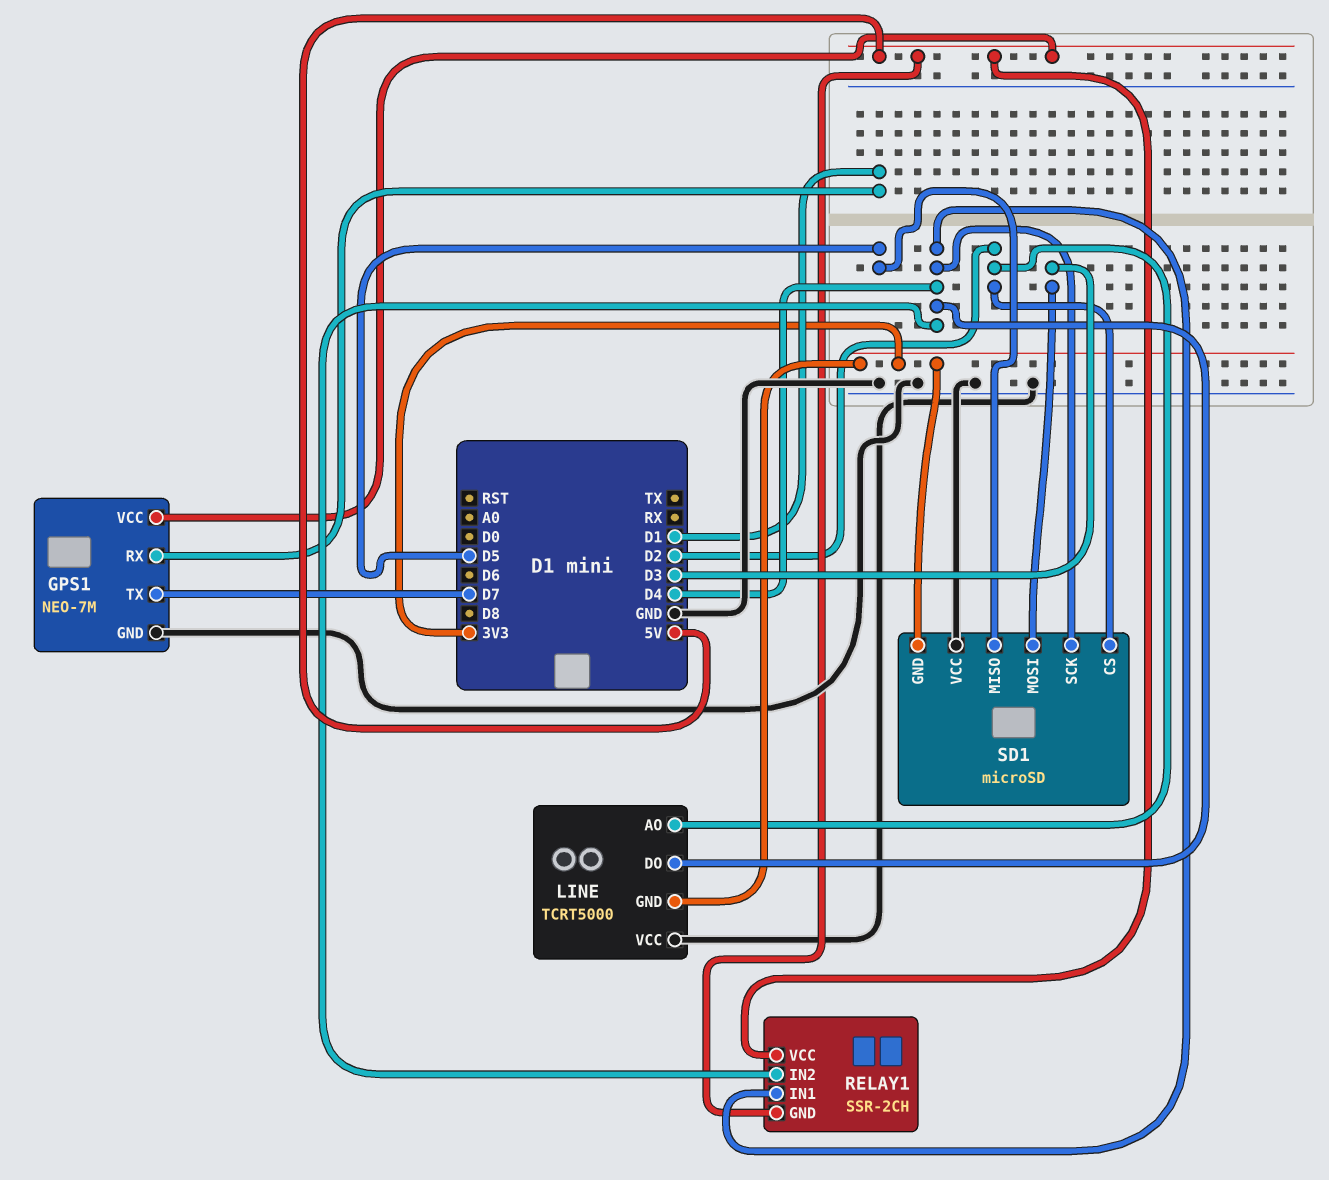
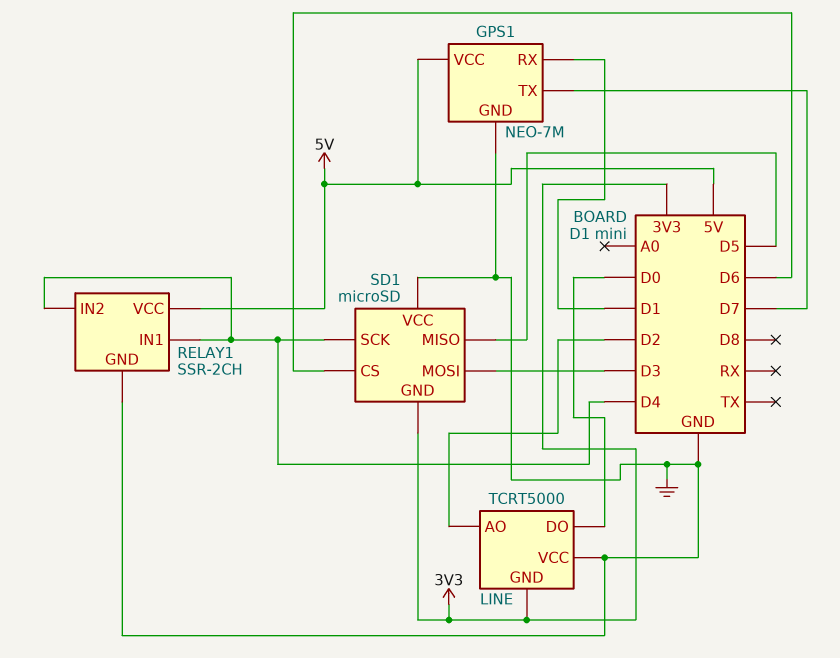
LINE pin DO: D4 -> D0
RELAY1 pin GND: 5V -> GND
SD1 pin CS: D2 -> D6

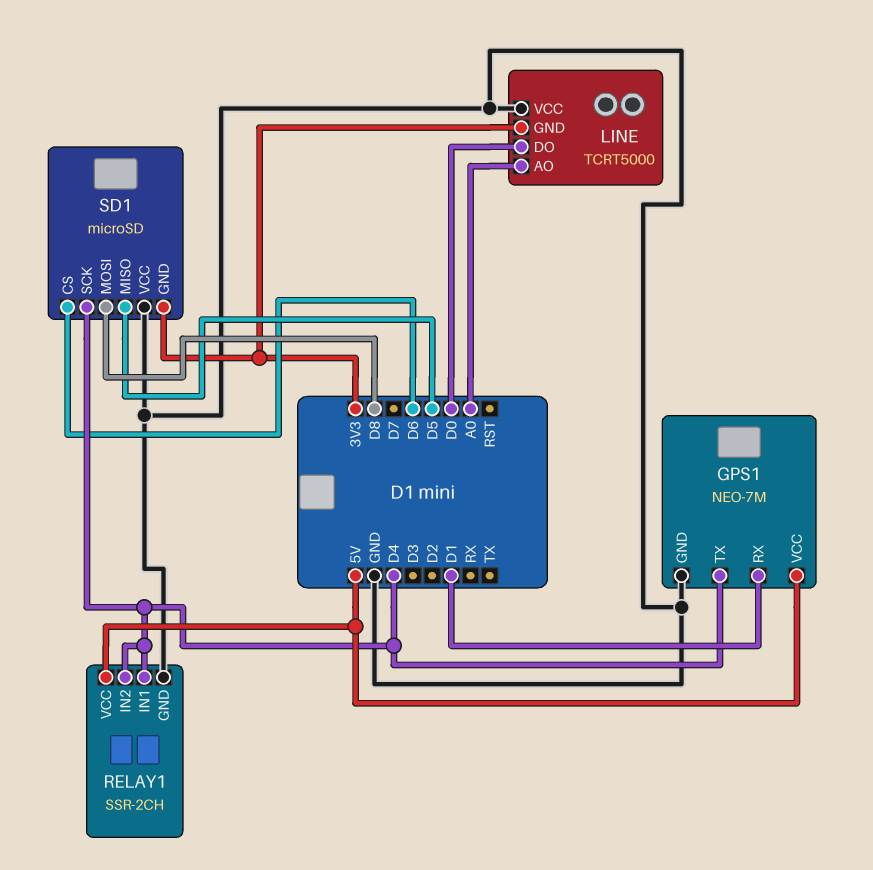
GPS1 pin TX: D7 -> D4
LINE pin AO: D2 -> A0
SD1 pin MOSI: D3 -> D8

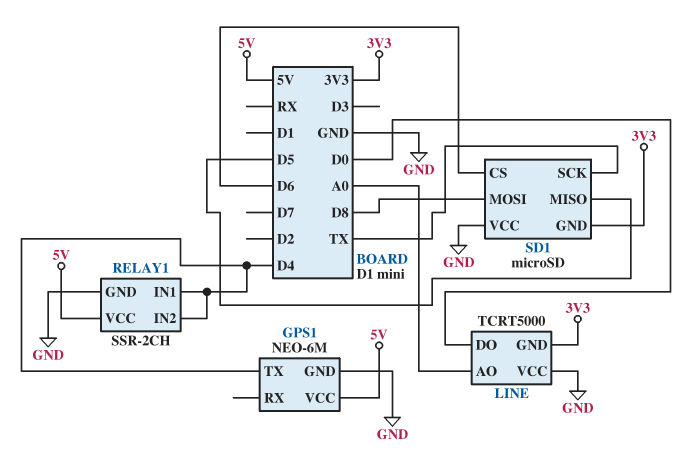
GPS1: NEO-7M -> NEO-6M
GPS1 pin RX: D1 -> none
SD1 pin SCK: D4 -> TX

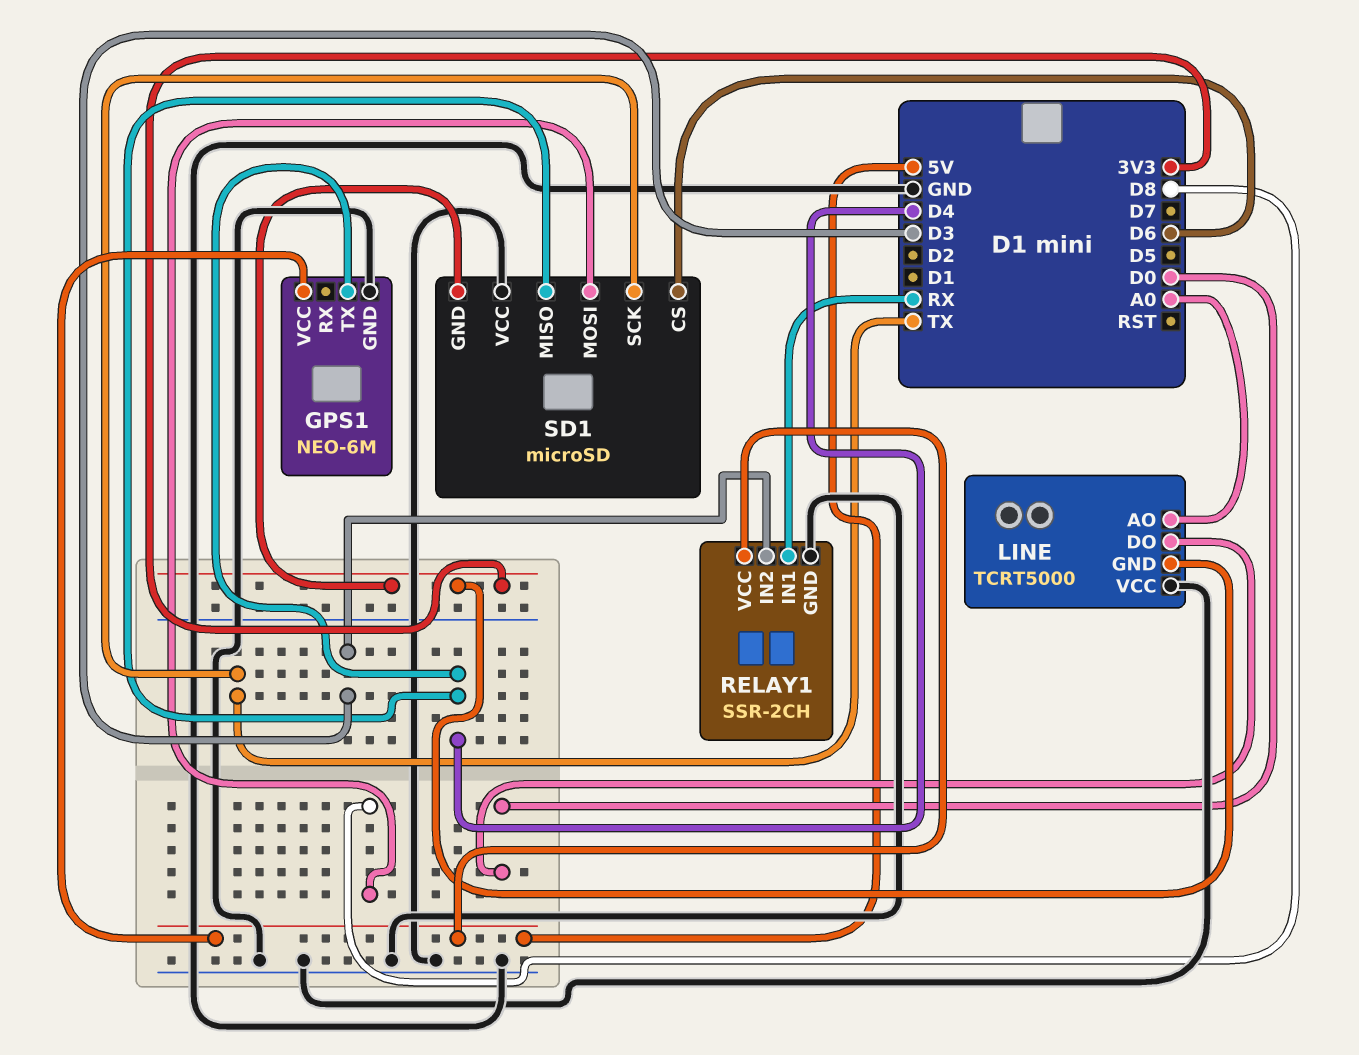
RELAY1 pin IN1: D4 -> RX
RELAY1 pin IN2: D4 -> D3
SD1 pin MISO: D5 -> D4

